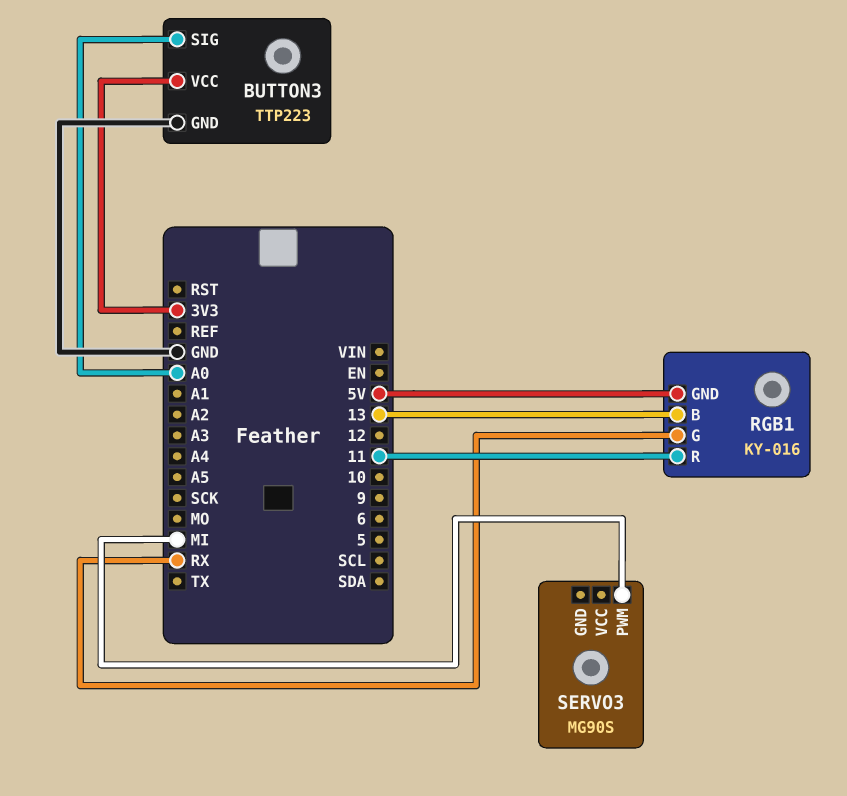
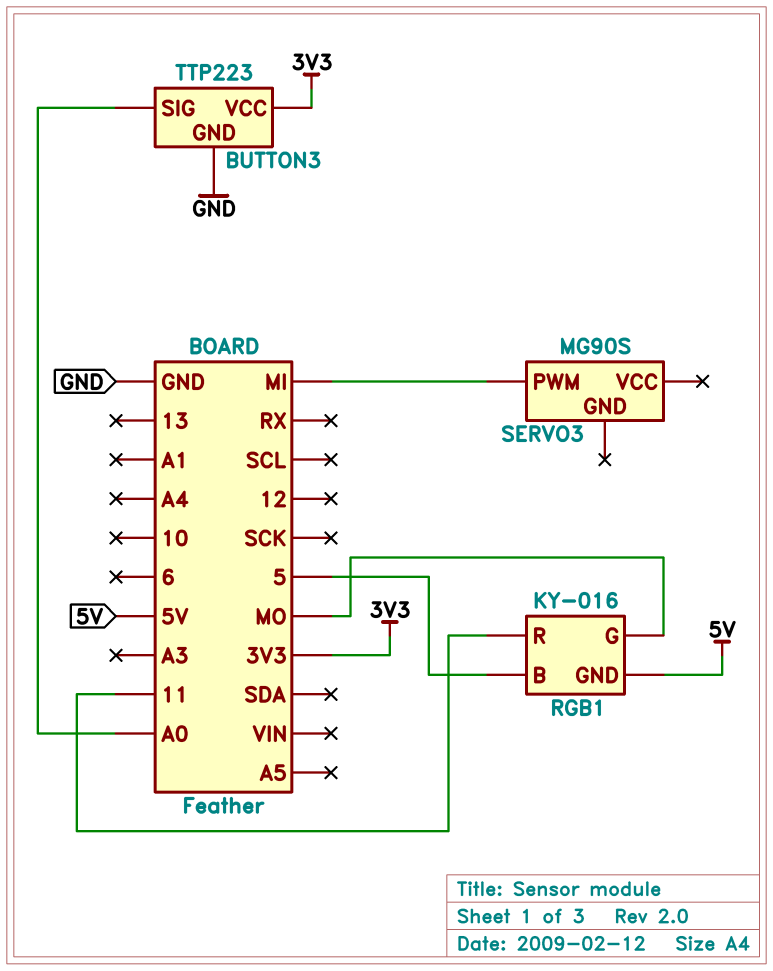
RGB1 pin B: 13 -> 5
RGB1 pin G: RX -> MO

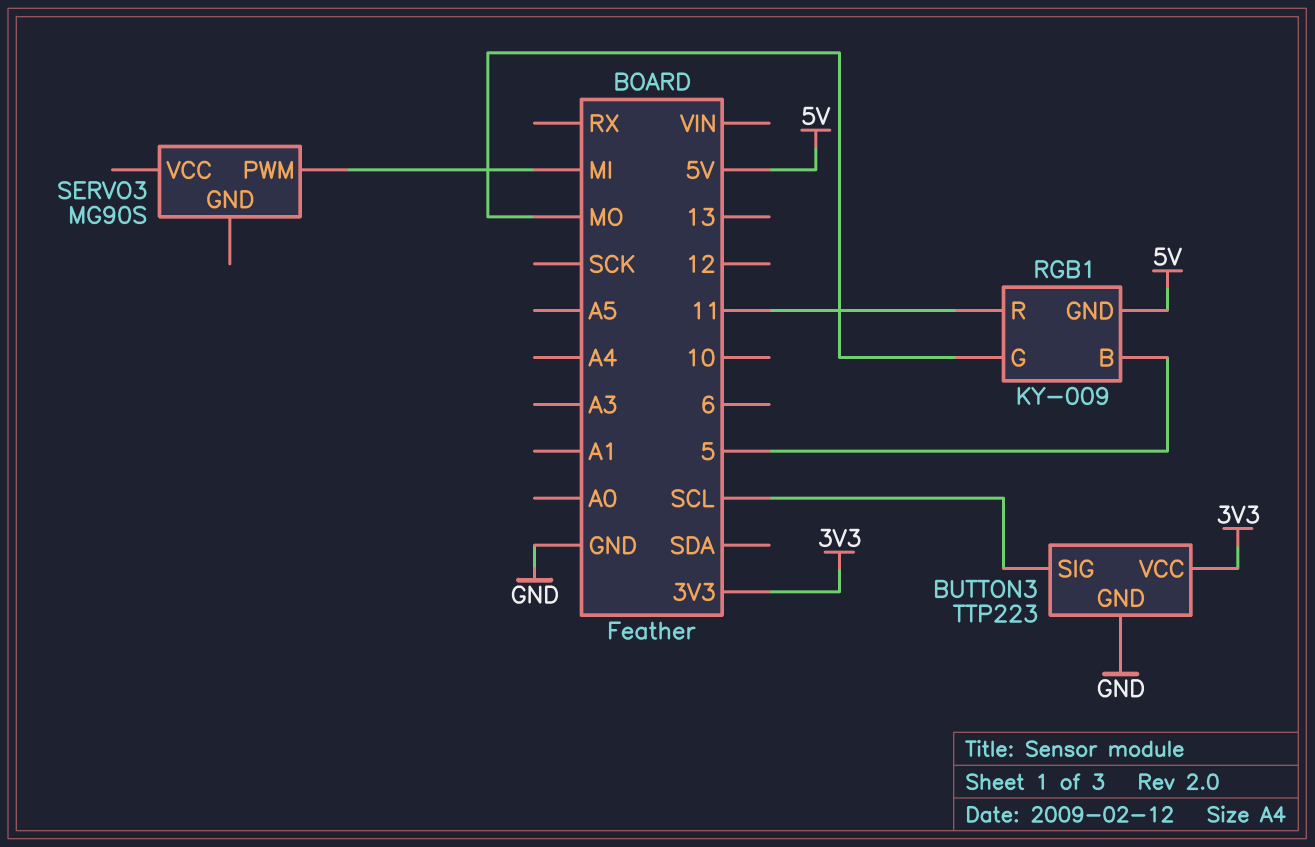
BUTTON3 pin SIG: A0 -> SCL
RGB1: KY-016 -> KY-009

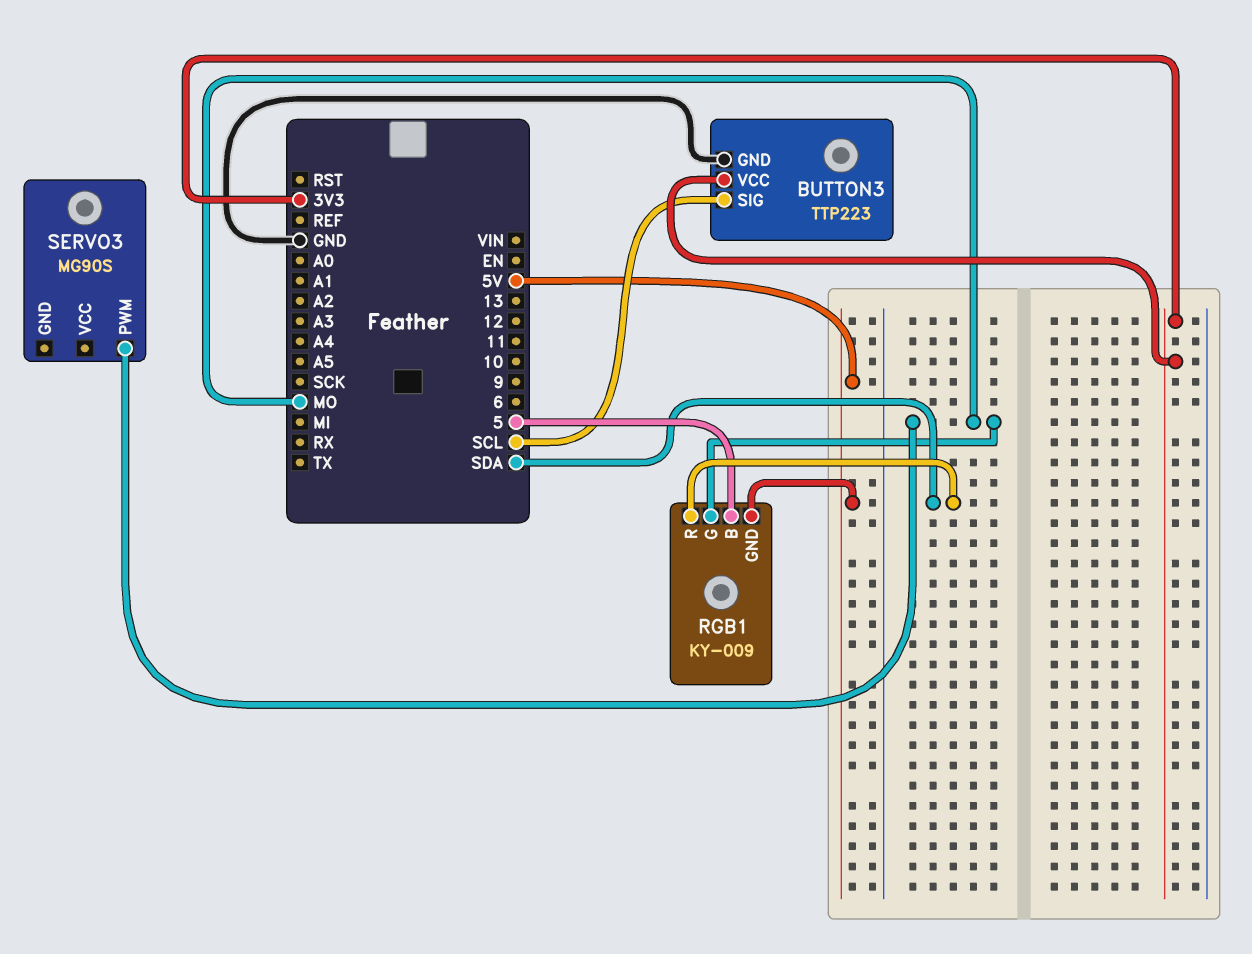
RGB1 pin R: 11 -> SDA
SERVO3 pin PWM: MI -> MO

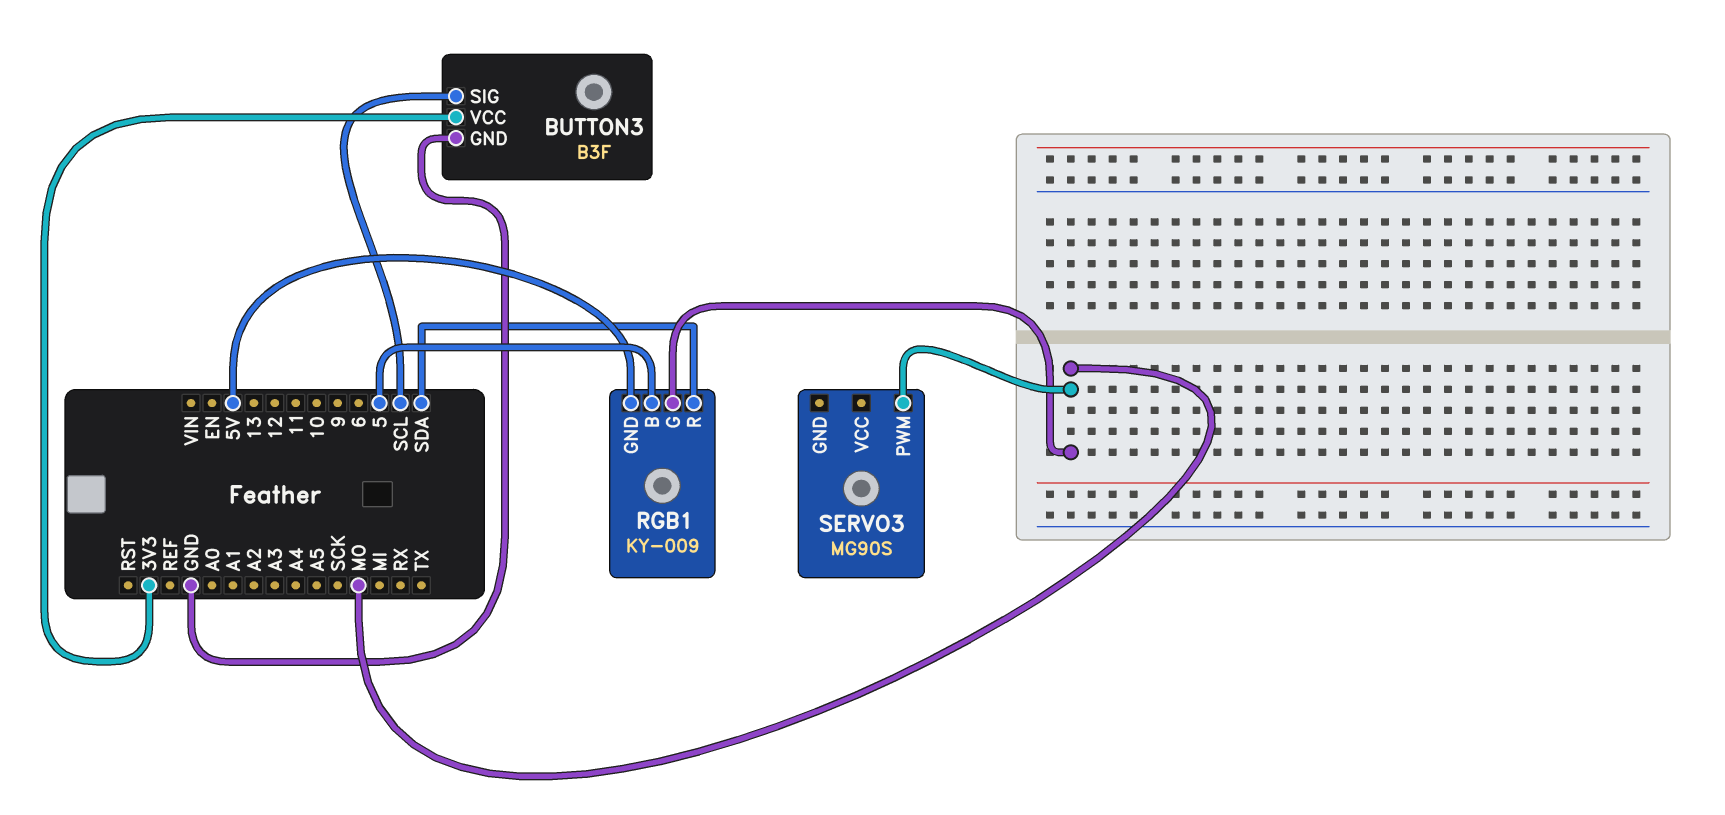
BUTTON3: TTP223 -> B3F

